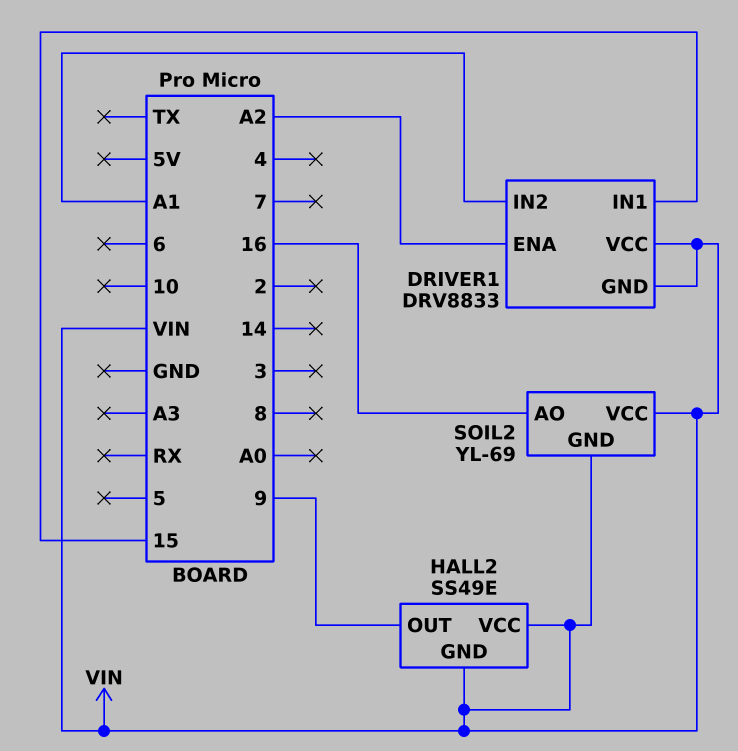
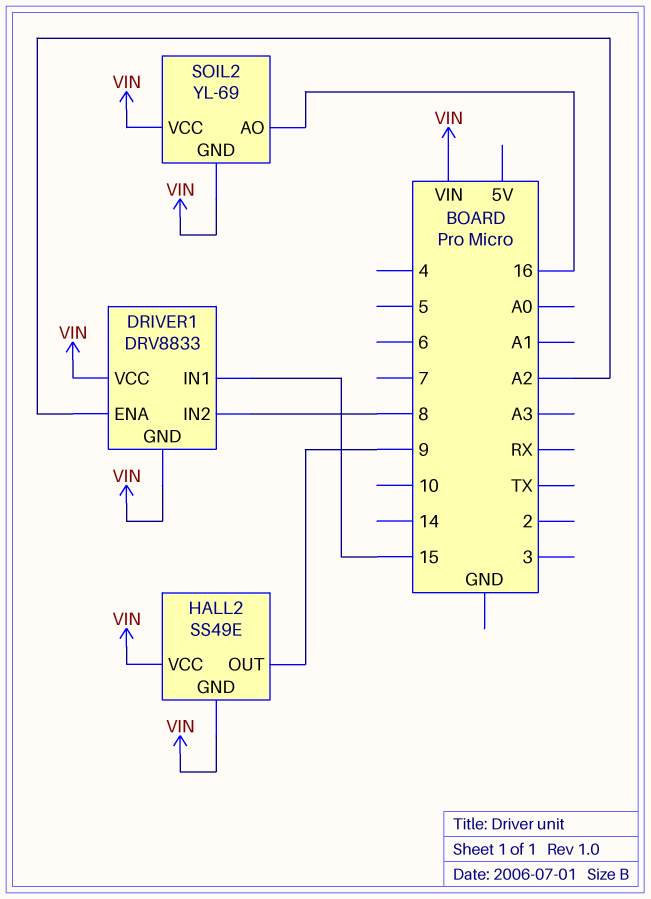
DRIVER1 pin IN2: A1 -> 8

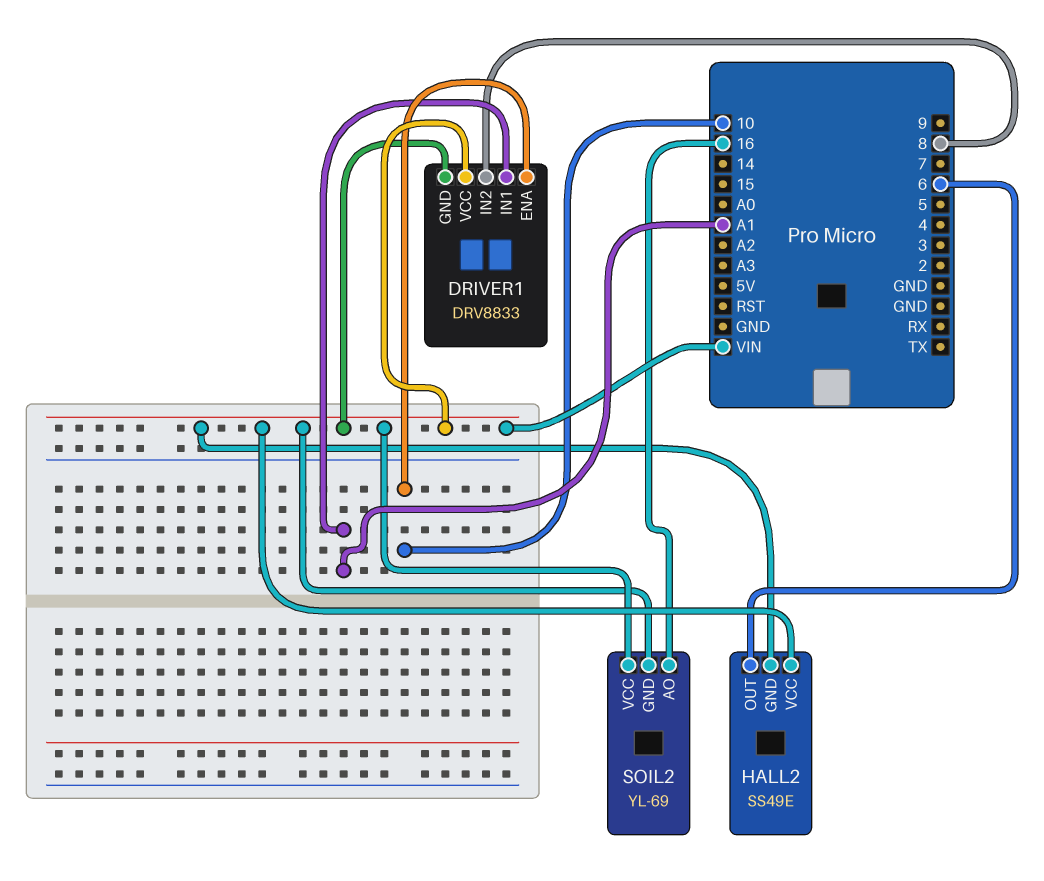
DRIVER1 pin ENA: A2 -> 10
DRIVER1 pin IN1: 15 -> A1
HALL2 pin OUT: 9 -> 6

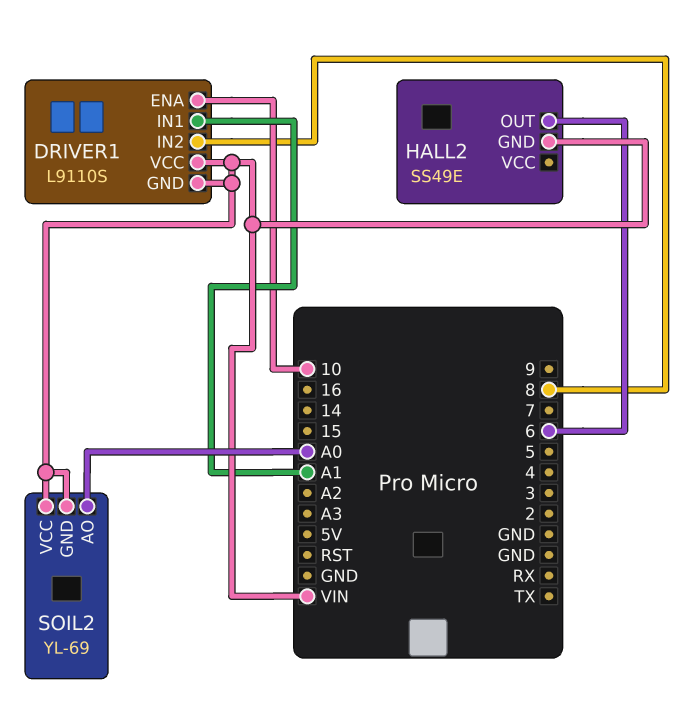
DRIVER1: DRV8833 -> L9110S
HALL2 pin VCC: VIN -> none
SOIL2 pin AO: 16 -> A0

